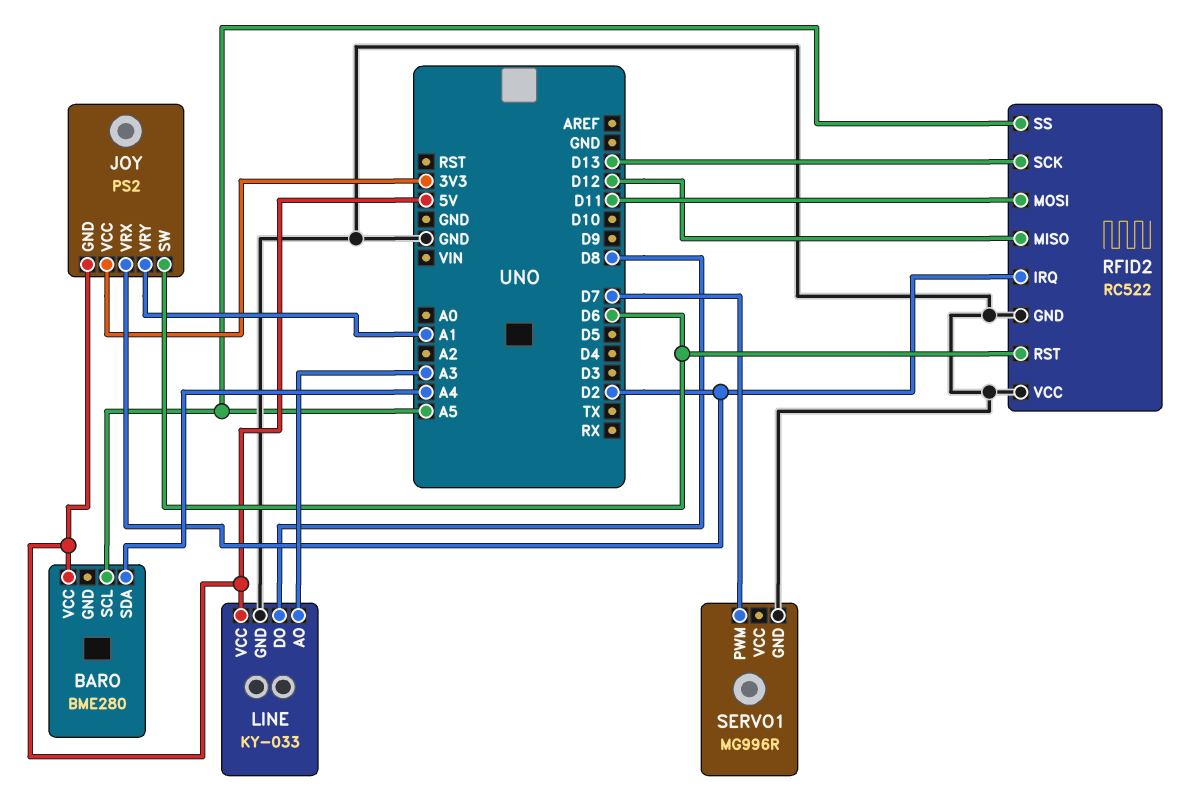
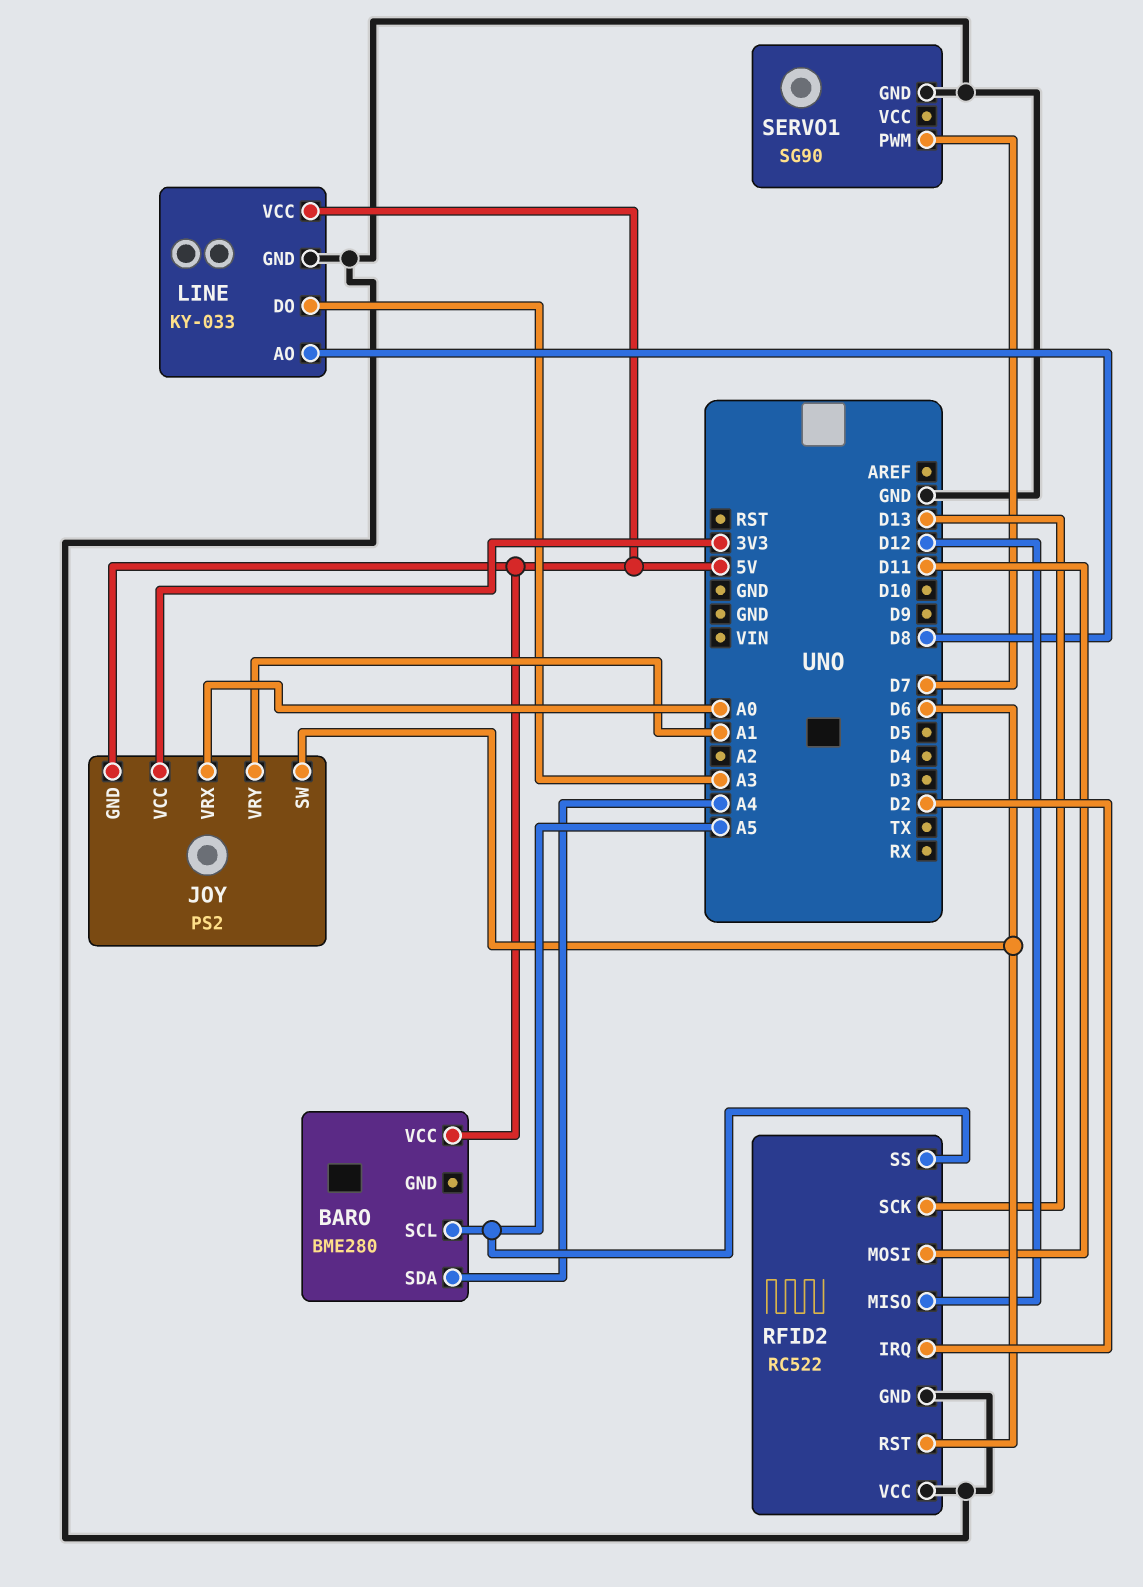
JOY pin VRX: D2 -> A0
LINE pin AO: A3 -> D8
LINE pin DO: D8 -> A3
SERVO1: MG996R -> SG90

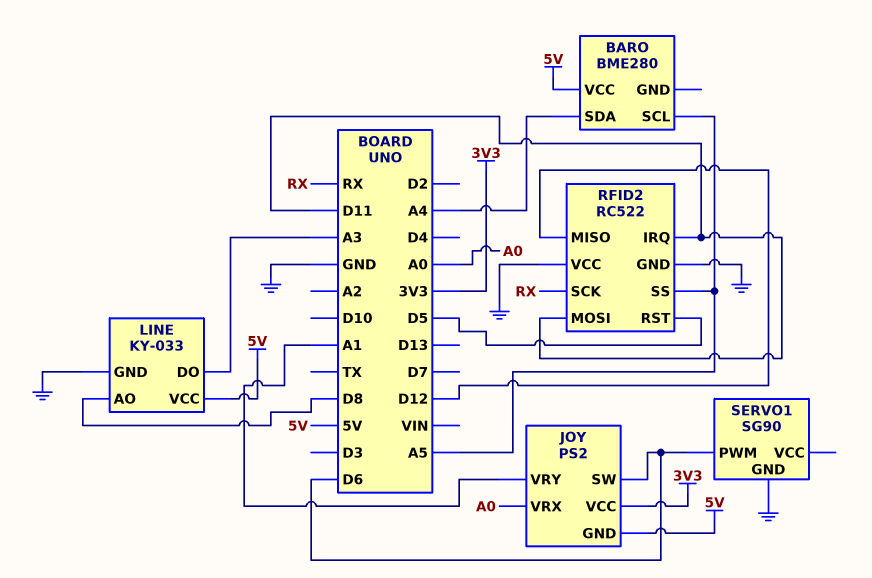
RFID2 pin IRQ: D2 -> D11
RFID2 pin RST: D6 -> D5
RFID2 pin SCK: D13 -> RX
SERVO1 pin PWM: D7 -> D6

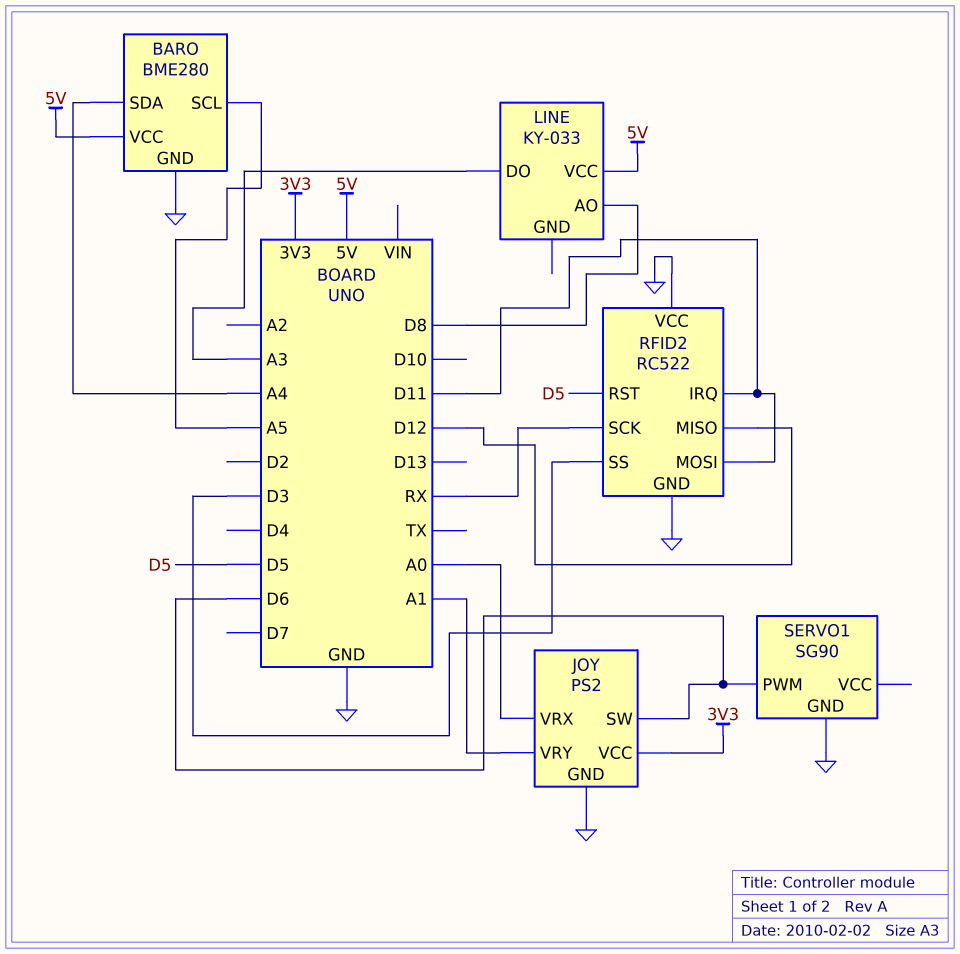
BARO pin GND: none -> GND
JOY pin GND: 5V -> GND
LINE pin GND: GND -> none
RFID2 pin SS: A5 -> D3

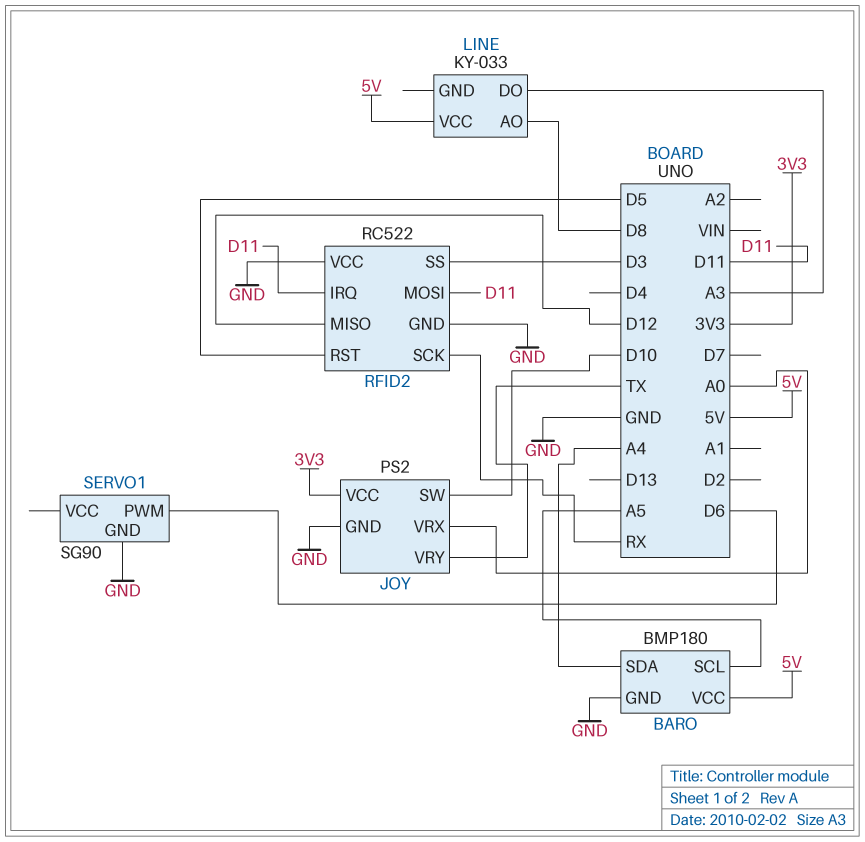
BARO: BME280 -> BMP180
JOY pin SW: D6 -> D10
JOY pin VRY: A1 -> TX

